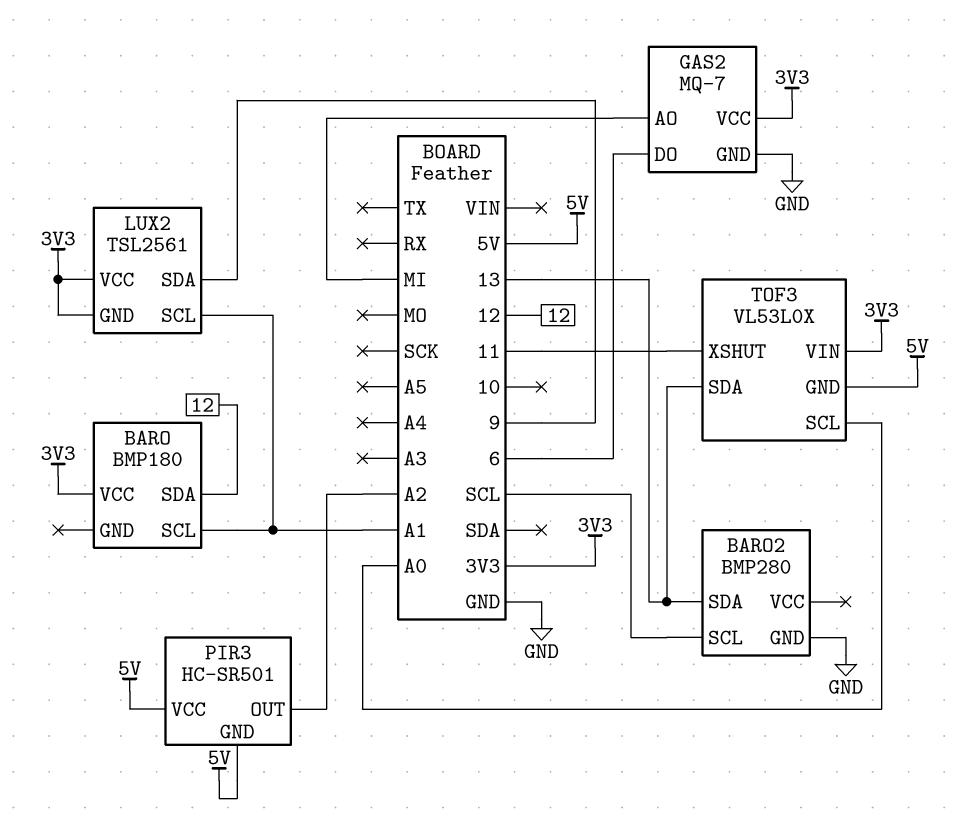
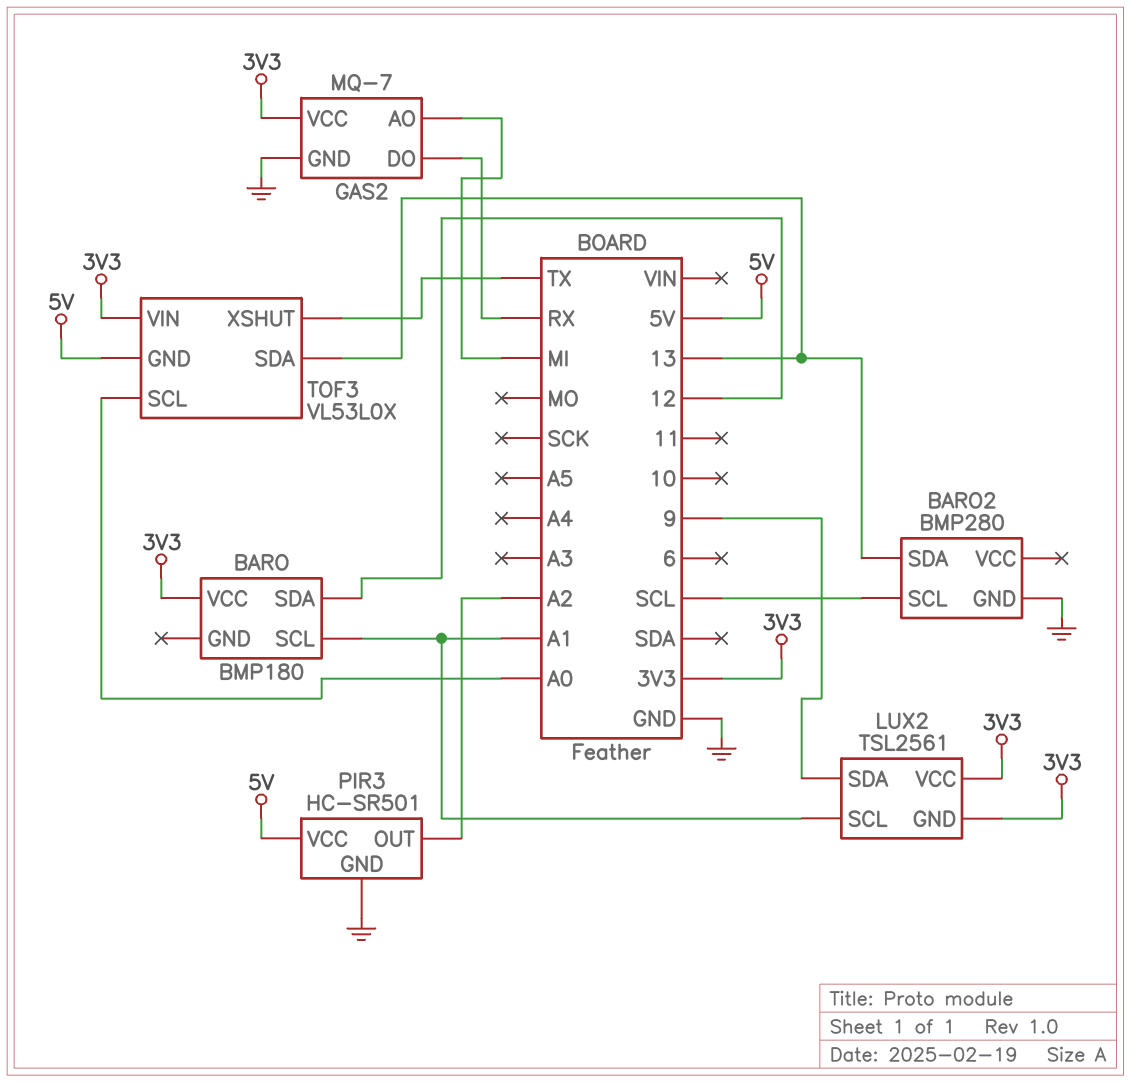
GAS2 pin DO: 6 -> RX
PIR3 pin GND: 5V -> GND
TOF3 pin XSHUT: 11 -> TX

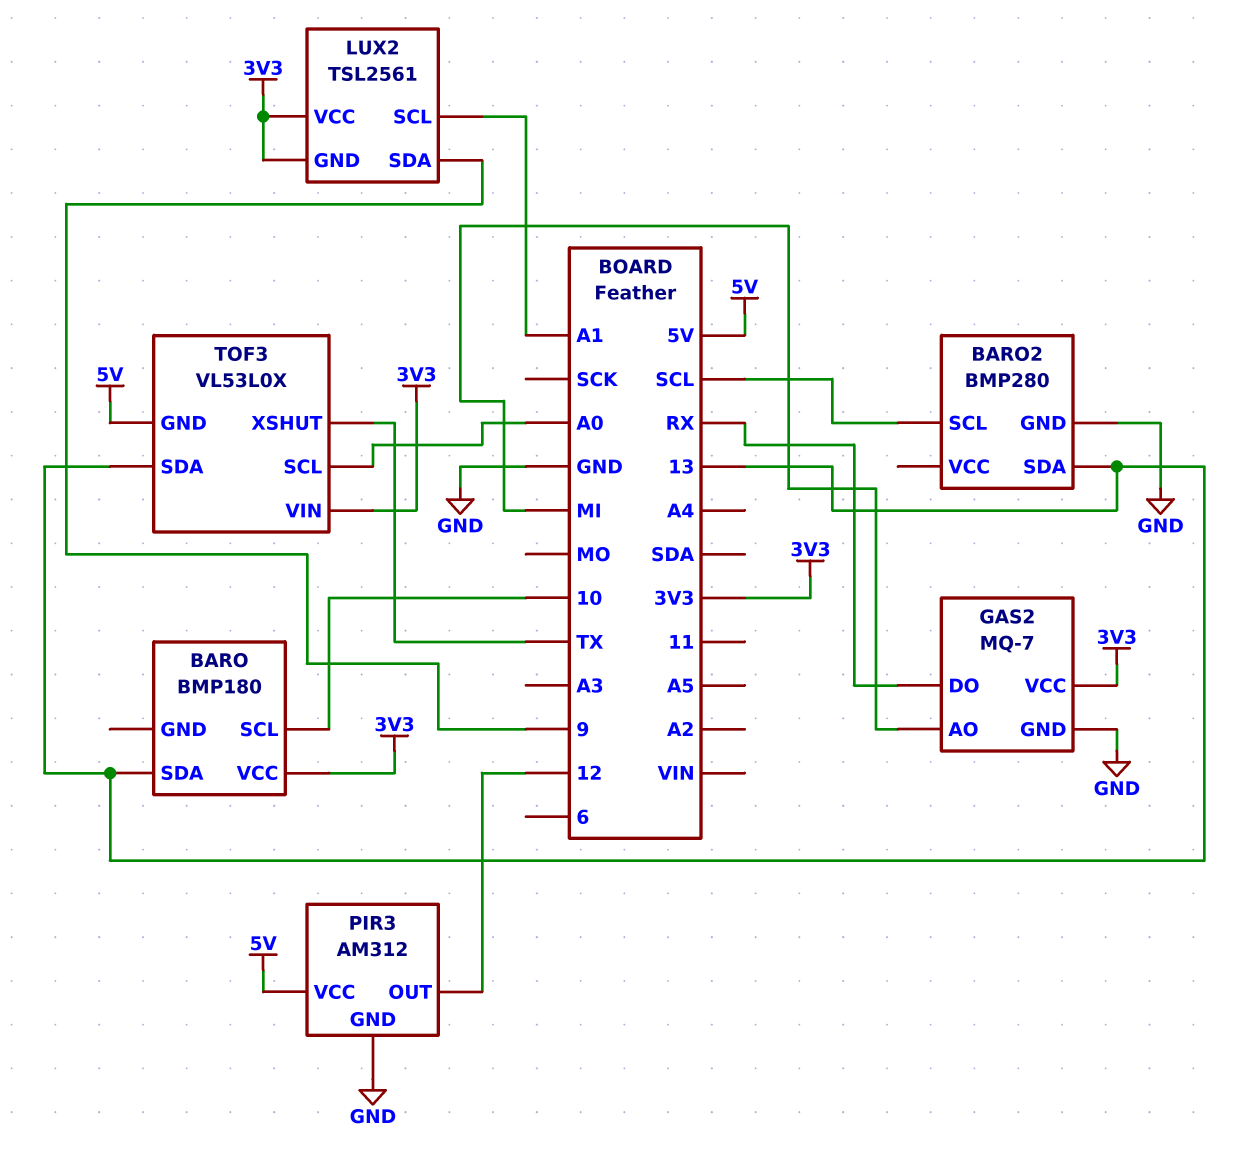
BARO pin SCL: A1 -> 10
BARO pin SDA: 12 -> 13
PIR3: HC-SR501 -> AM312
PIR3 pin OUT: A2 -> 12

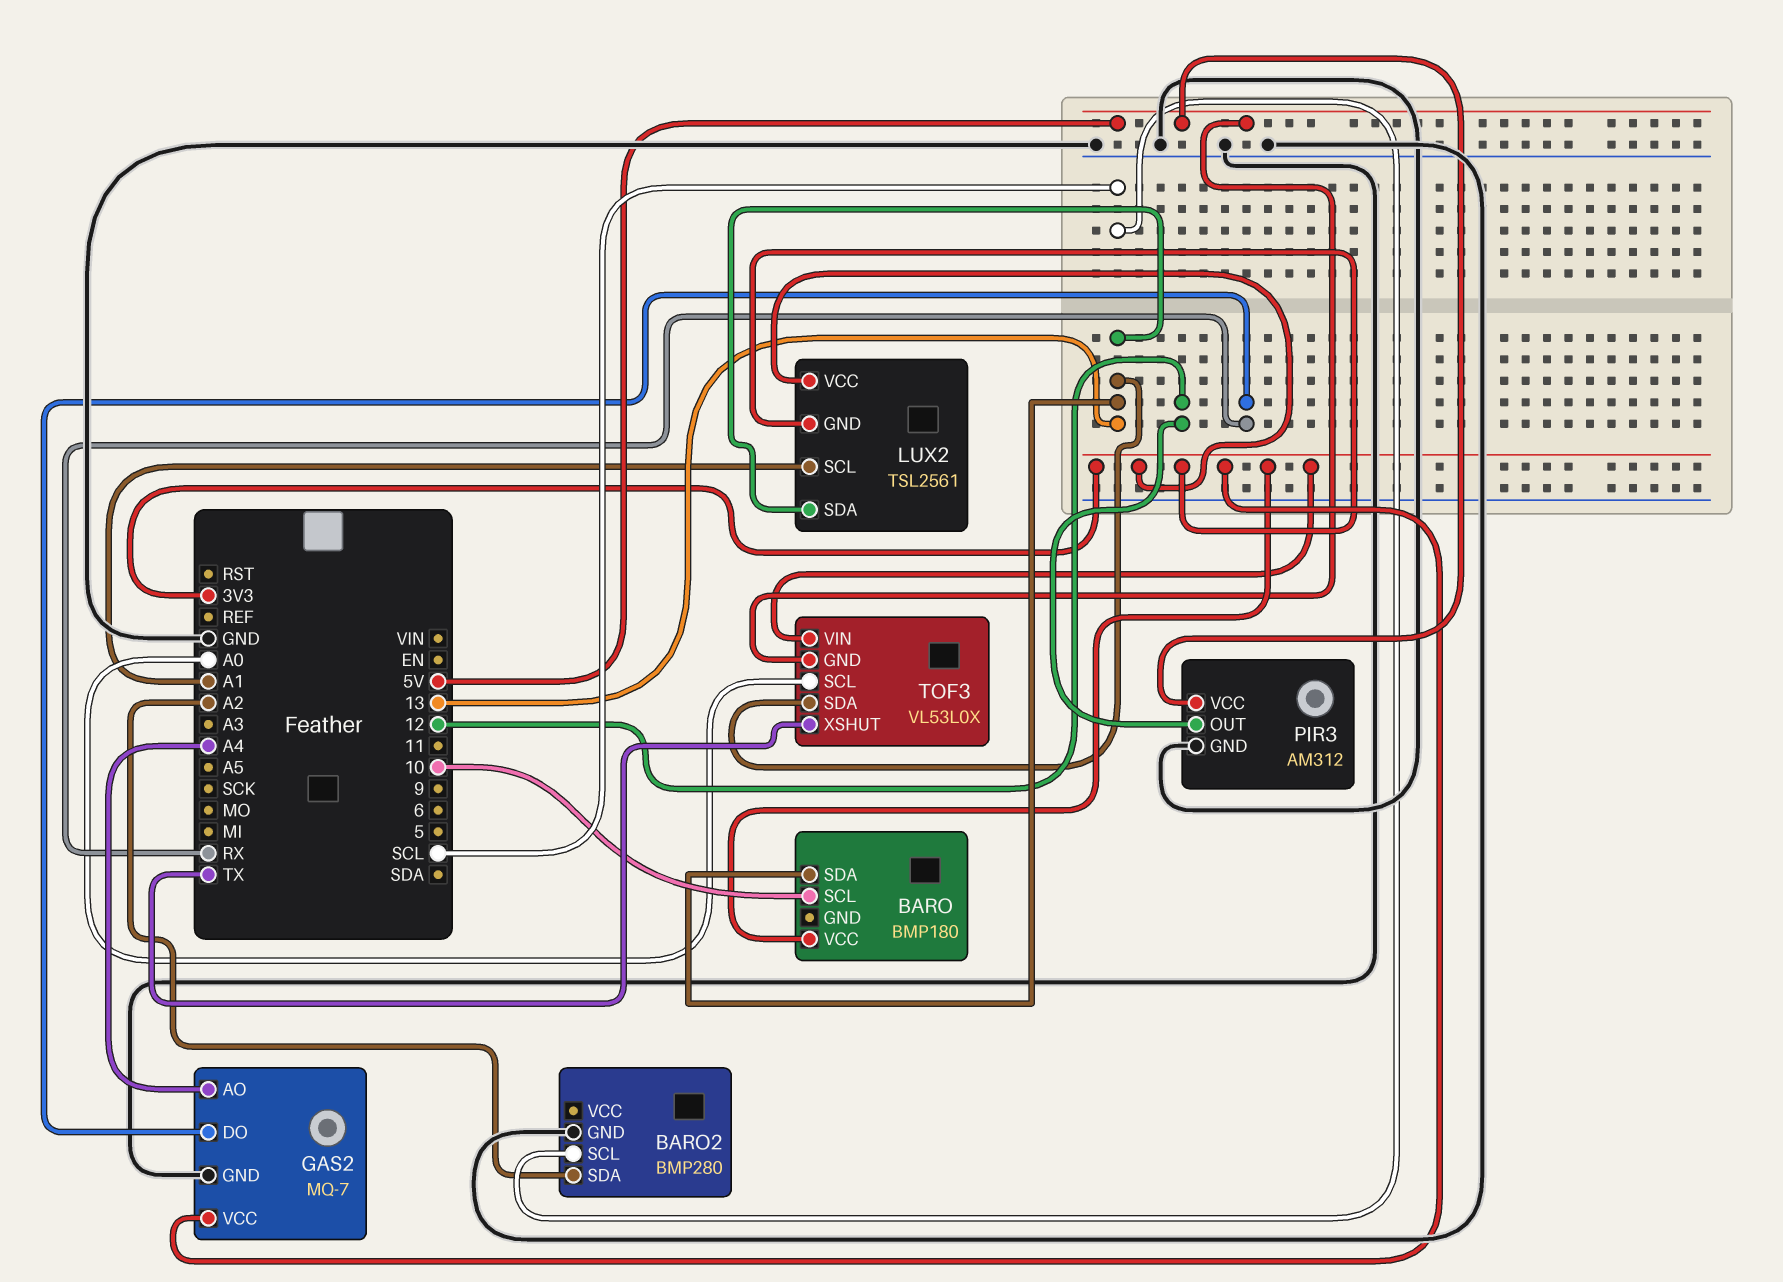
BARO2 pin SDA: 13 -> A2
GAS2 pin AO: MI -> A4
LUX2 pin SDA: 9 -> 13

